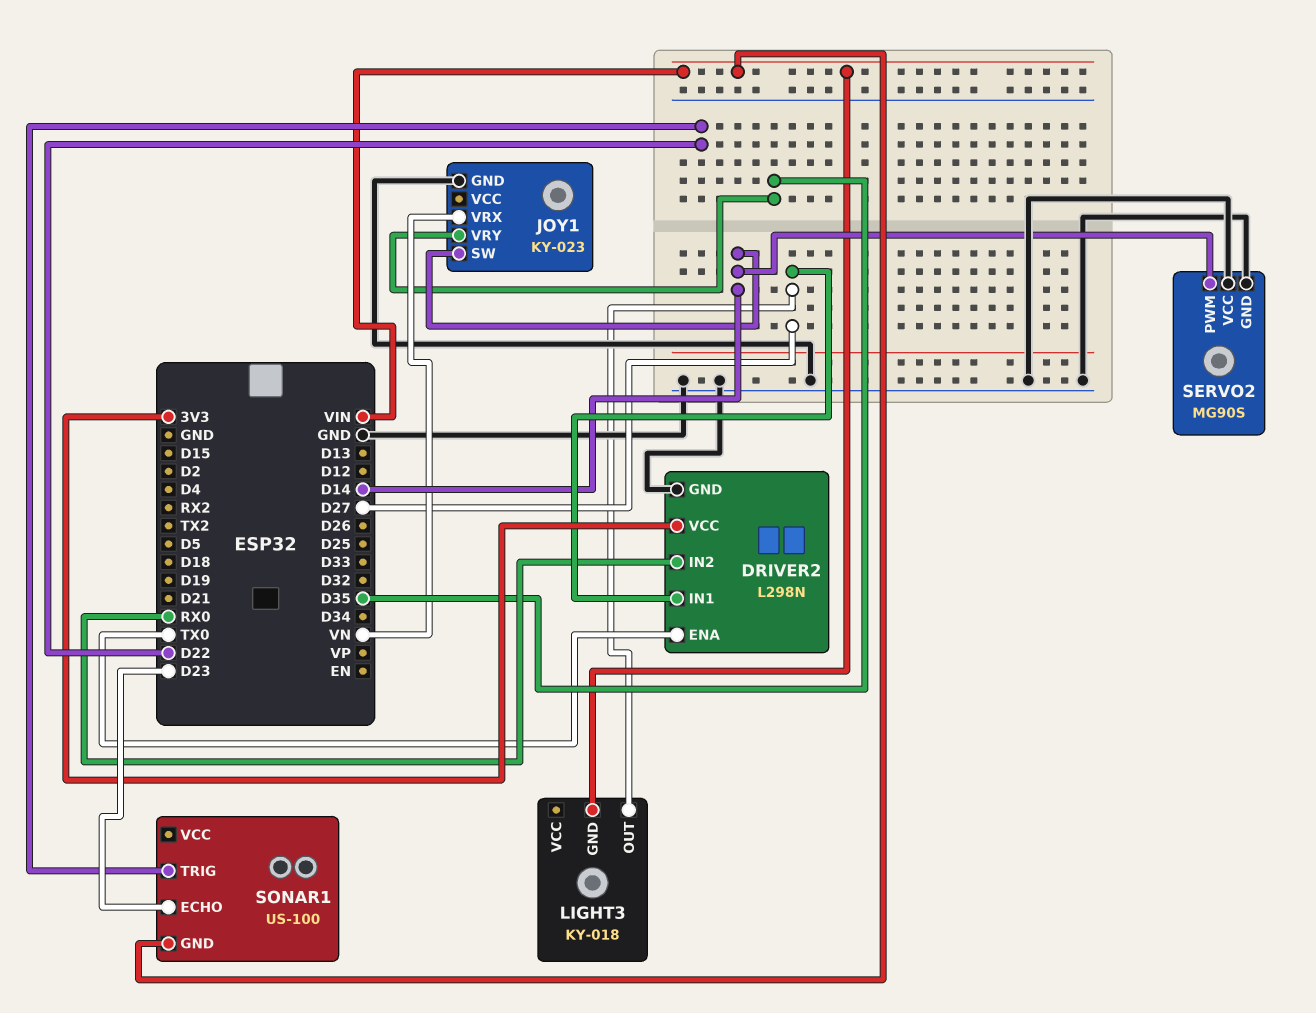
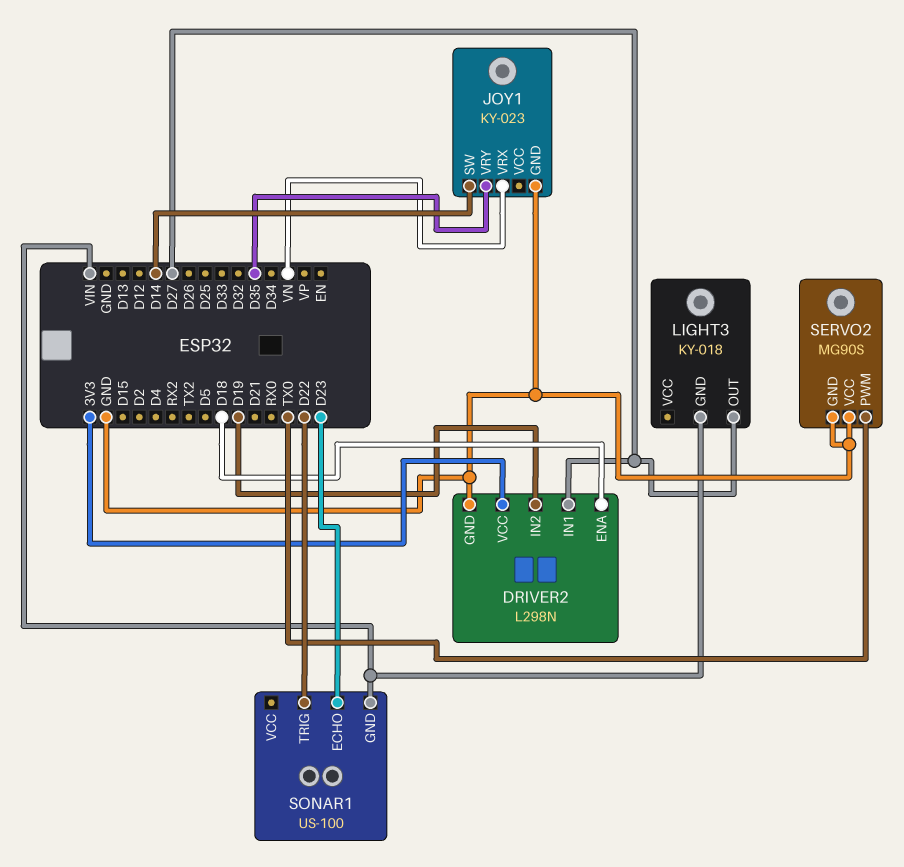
DRIVER2 pin ENA: TX0 -> D18
DRIVER2 pin IN2: RX0 -> D19
SERVO2 pin PWM: D14 -> TX0

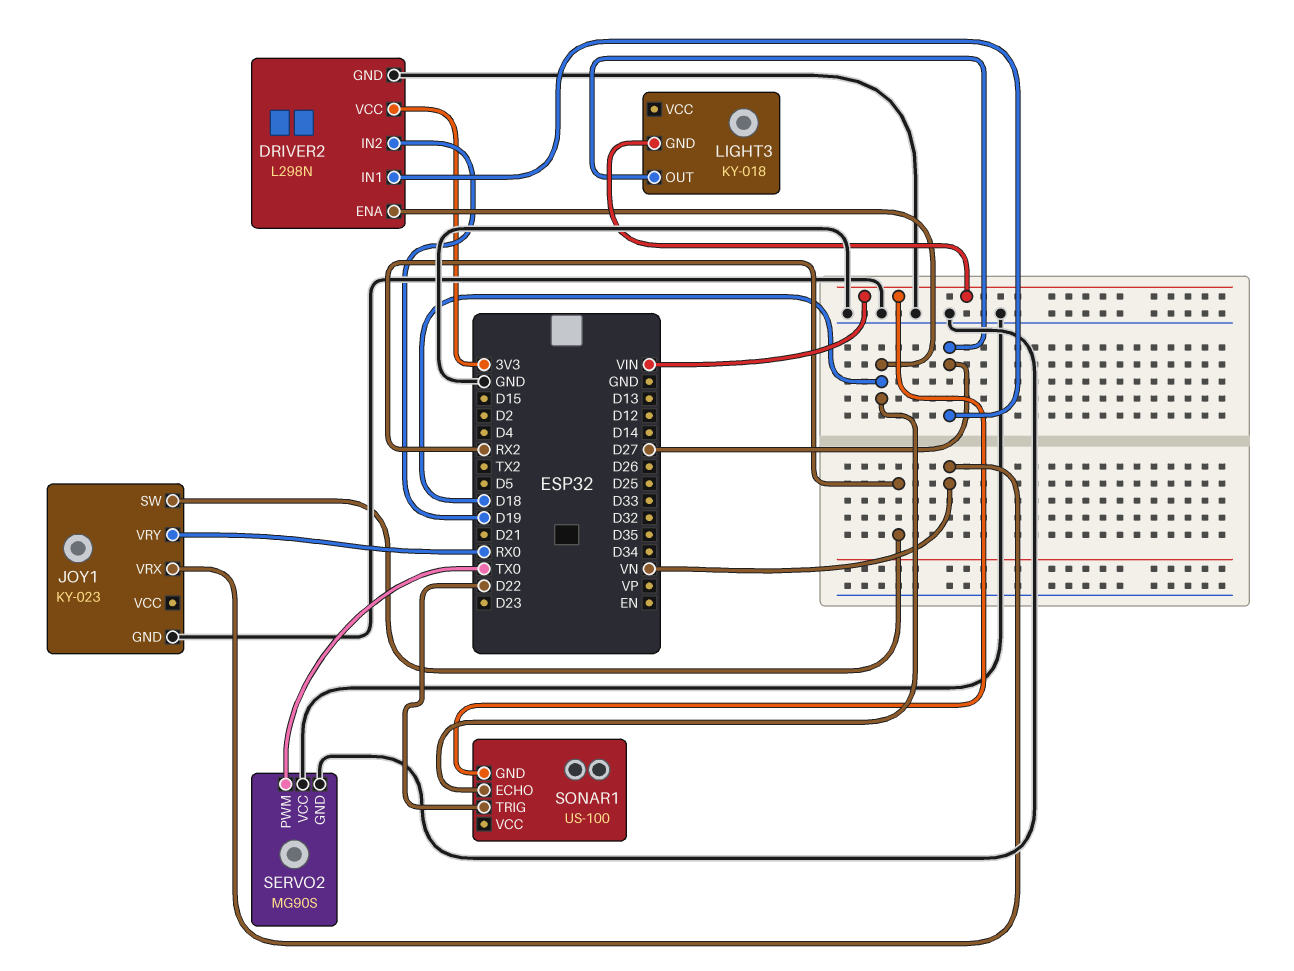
JOY1 pin SW: D14 -> RX2
JOY1 pin VRY: D35 -> RX0
SONAR1 pin ECHO: D23 -> D18

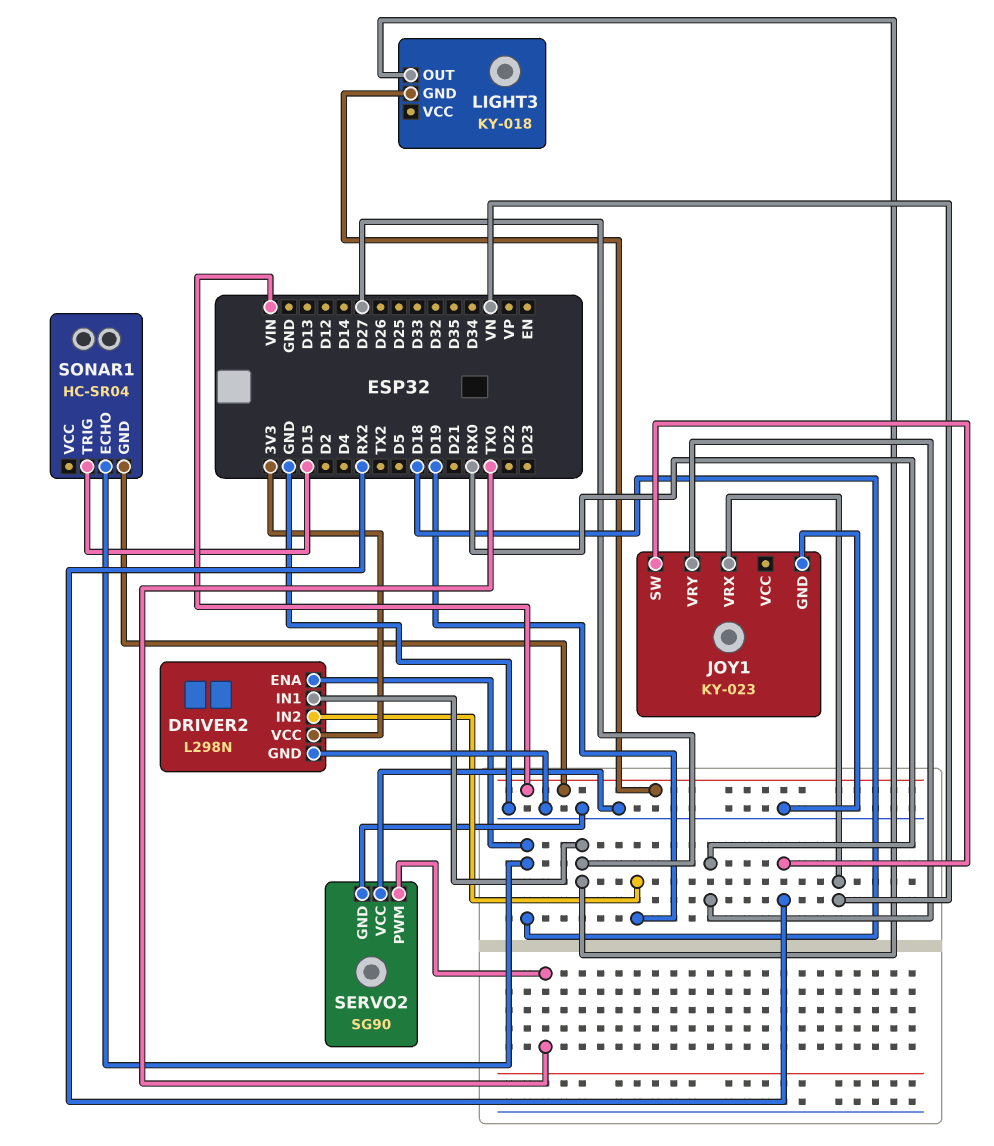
SERVO2: MG90S -> SG90
SONAR1: US-100 -> HC-SR04
SONAR1 pin TRIG: D22 -> D15

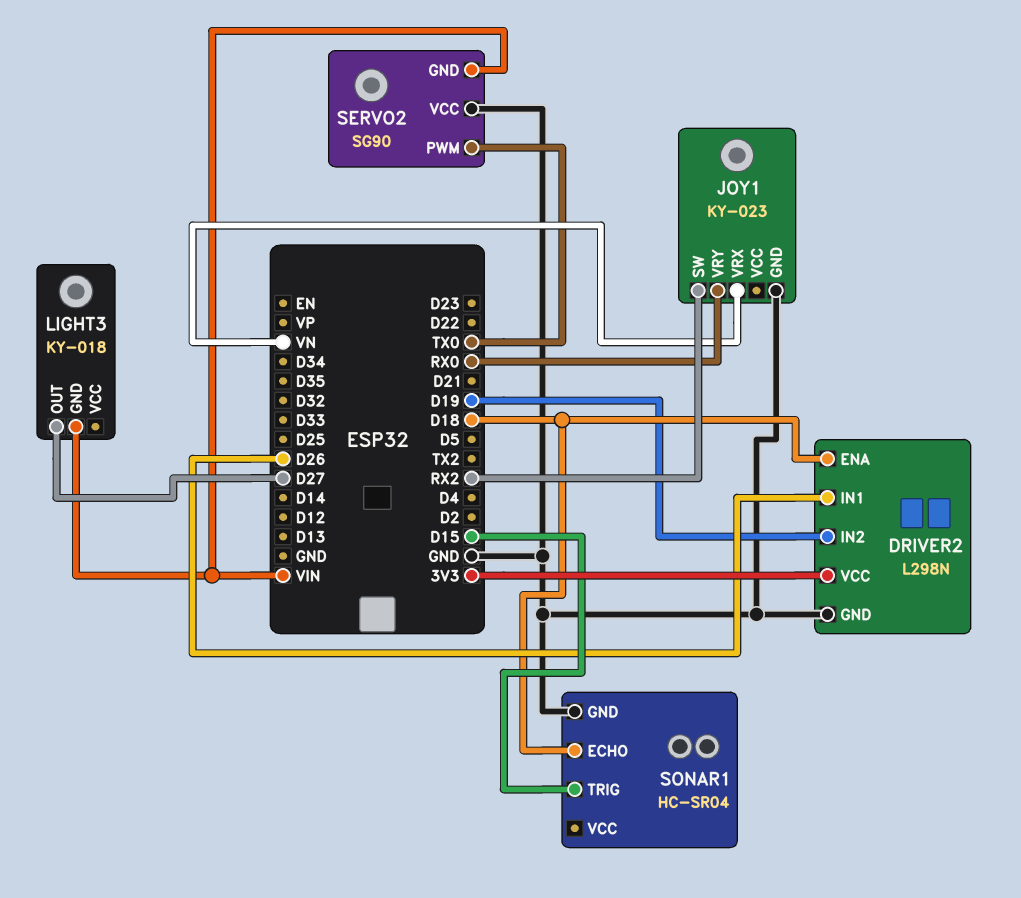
DRIVER2 pin IN1: D27 -> D26
SERVO2 pin GND: GND -> VIN
SONAR1 pin GND: VIN -> GND

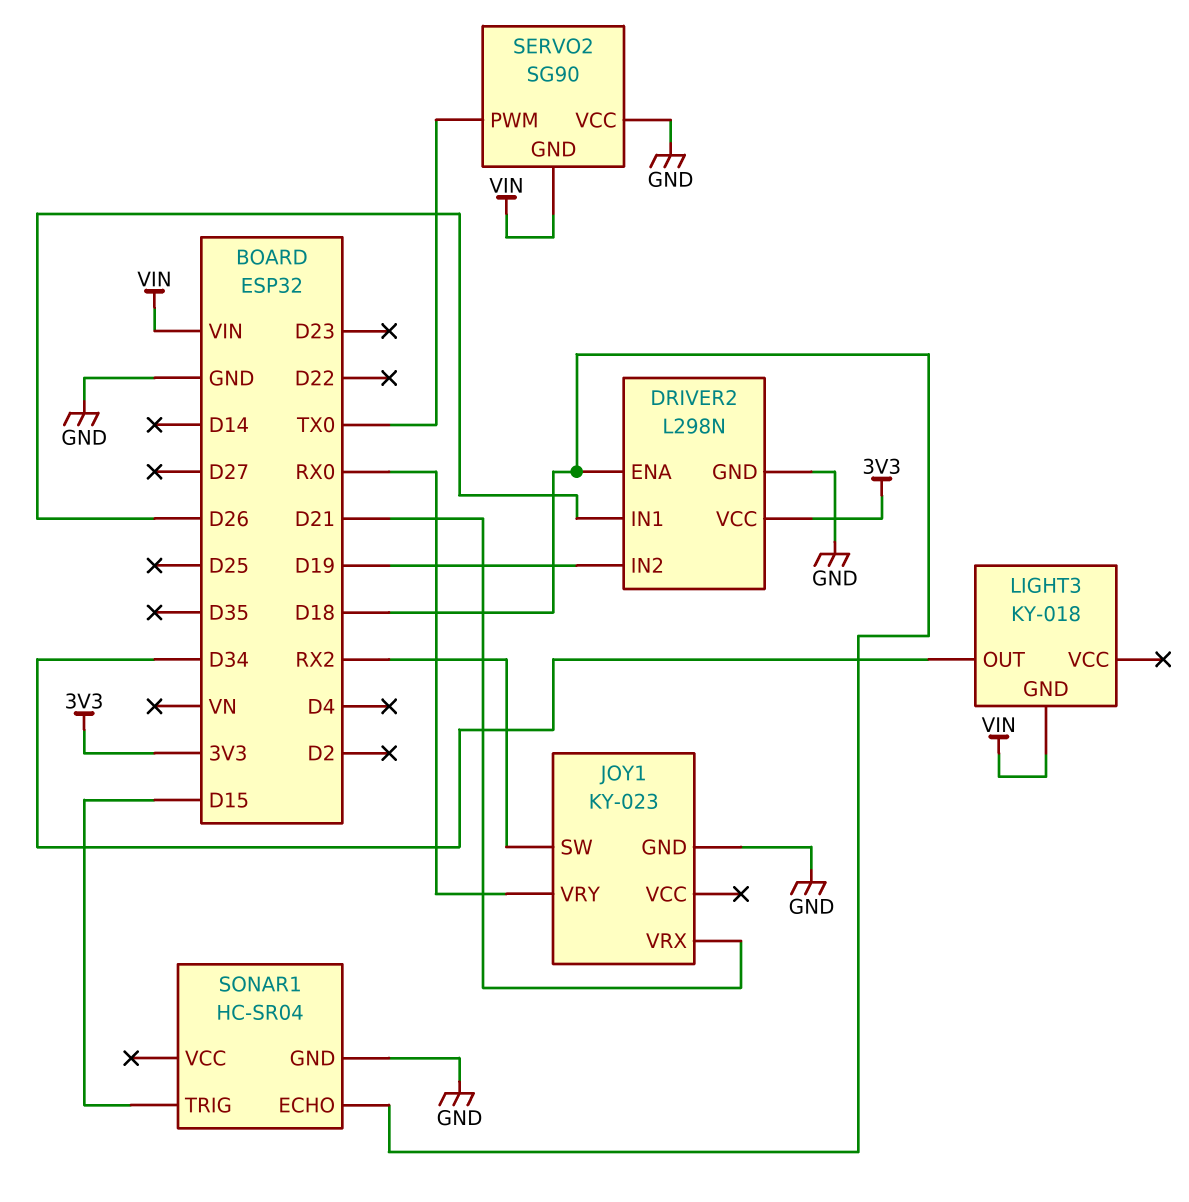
JOY1 pin VRX: VN -> D21
LIGHT3 pin OUT: D27 -> D34

